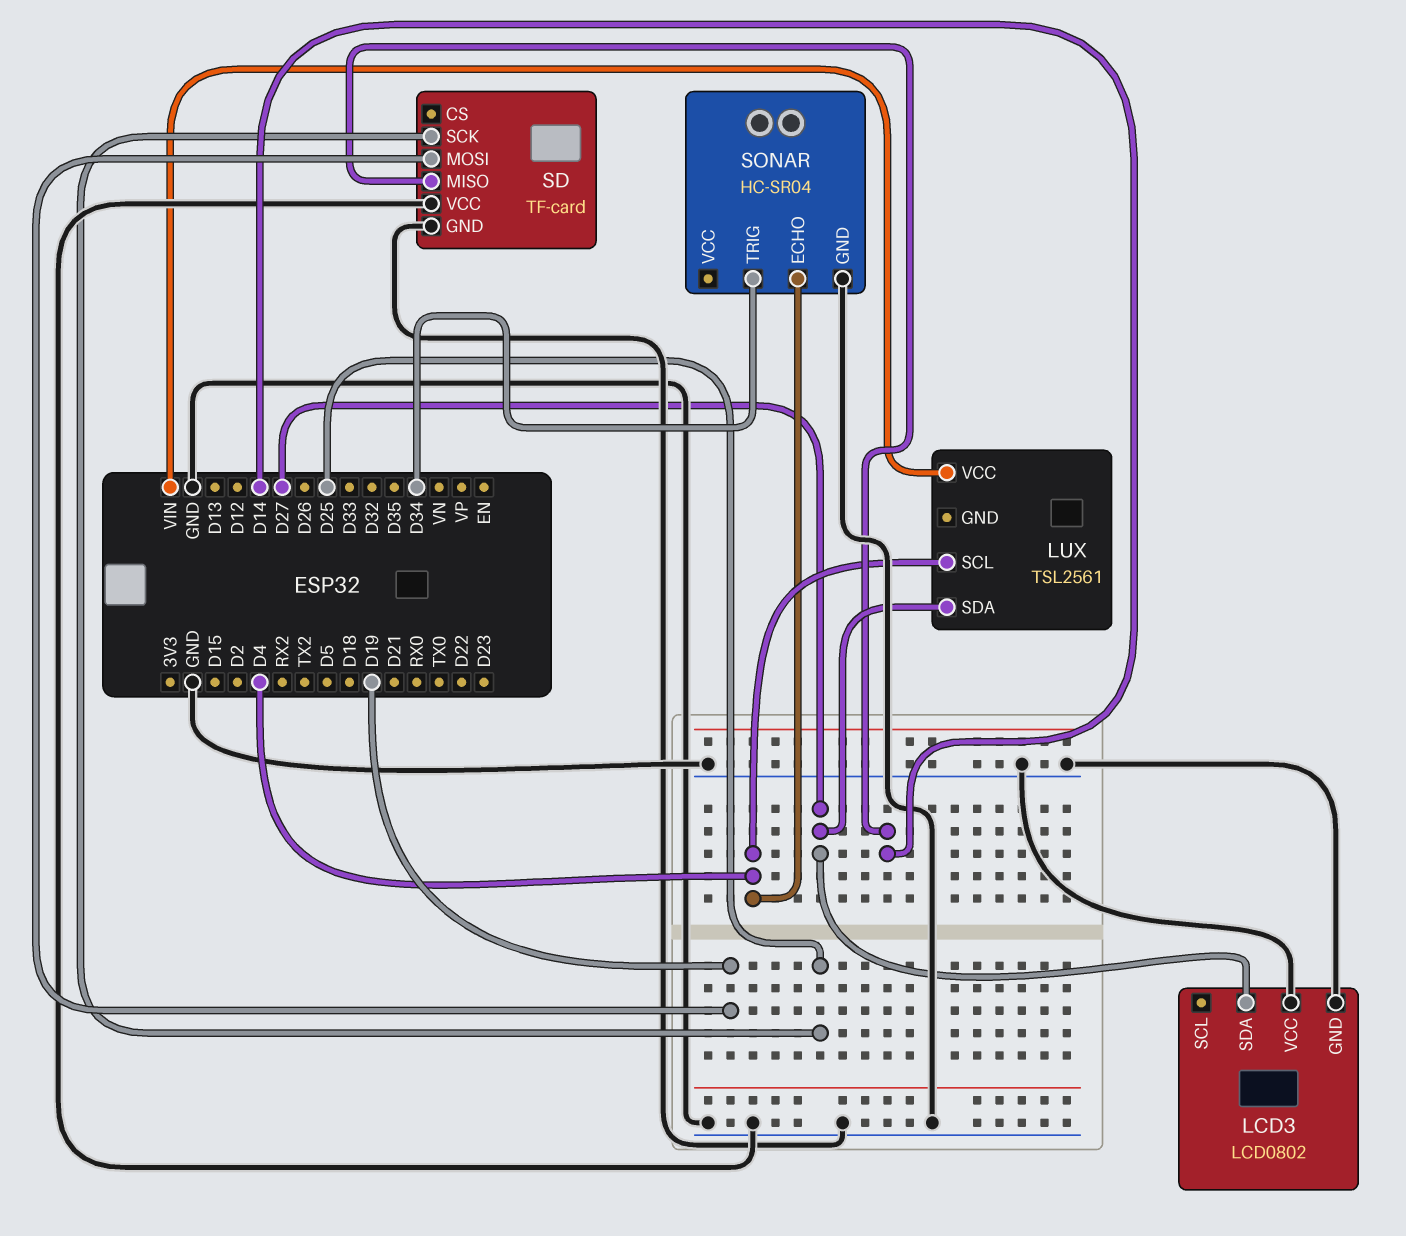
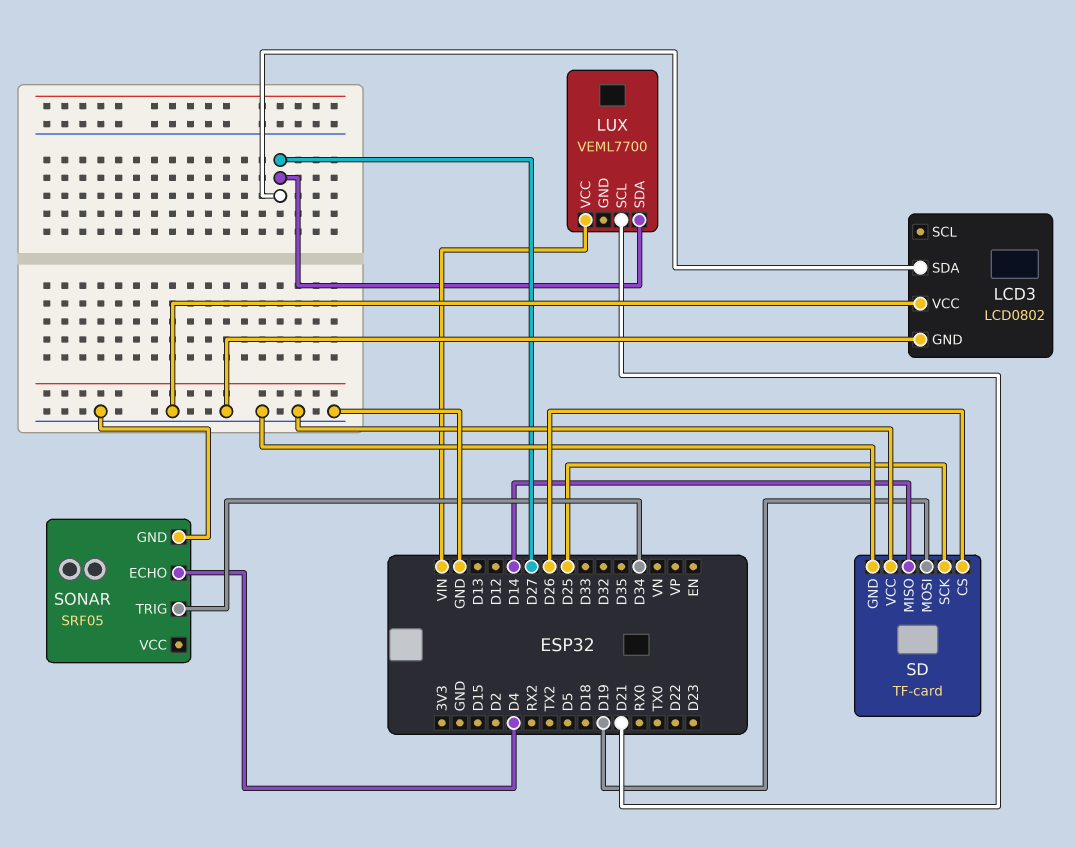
LUX: TSL2561 -> VEML7700
LUX pin SCL: D4 -> D21
SD pin CS: none -> D26
SONAR: HC-SR04 -> SRF05

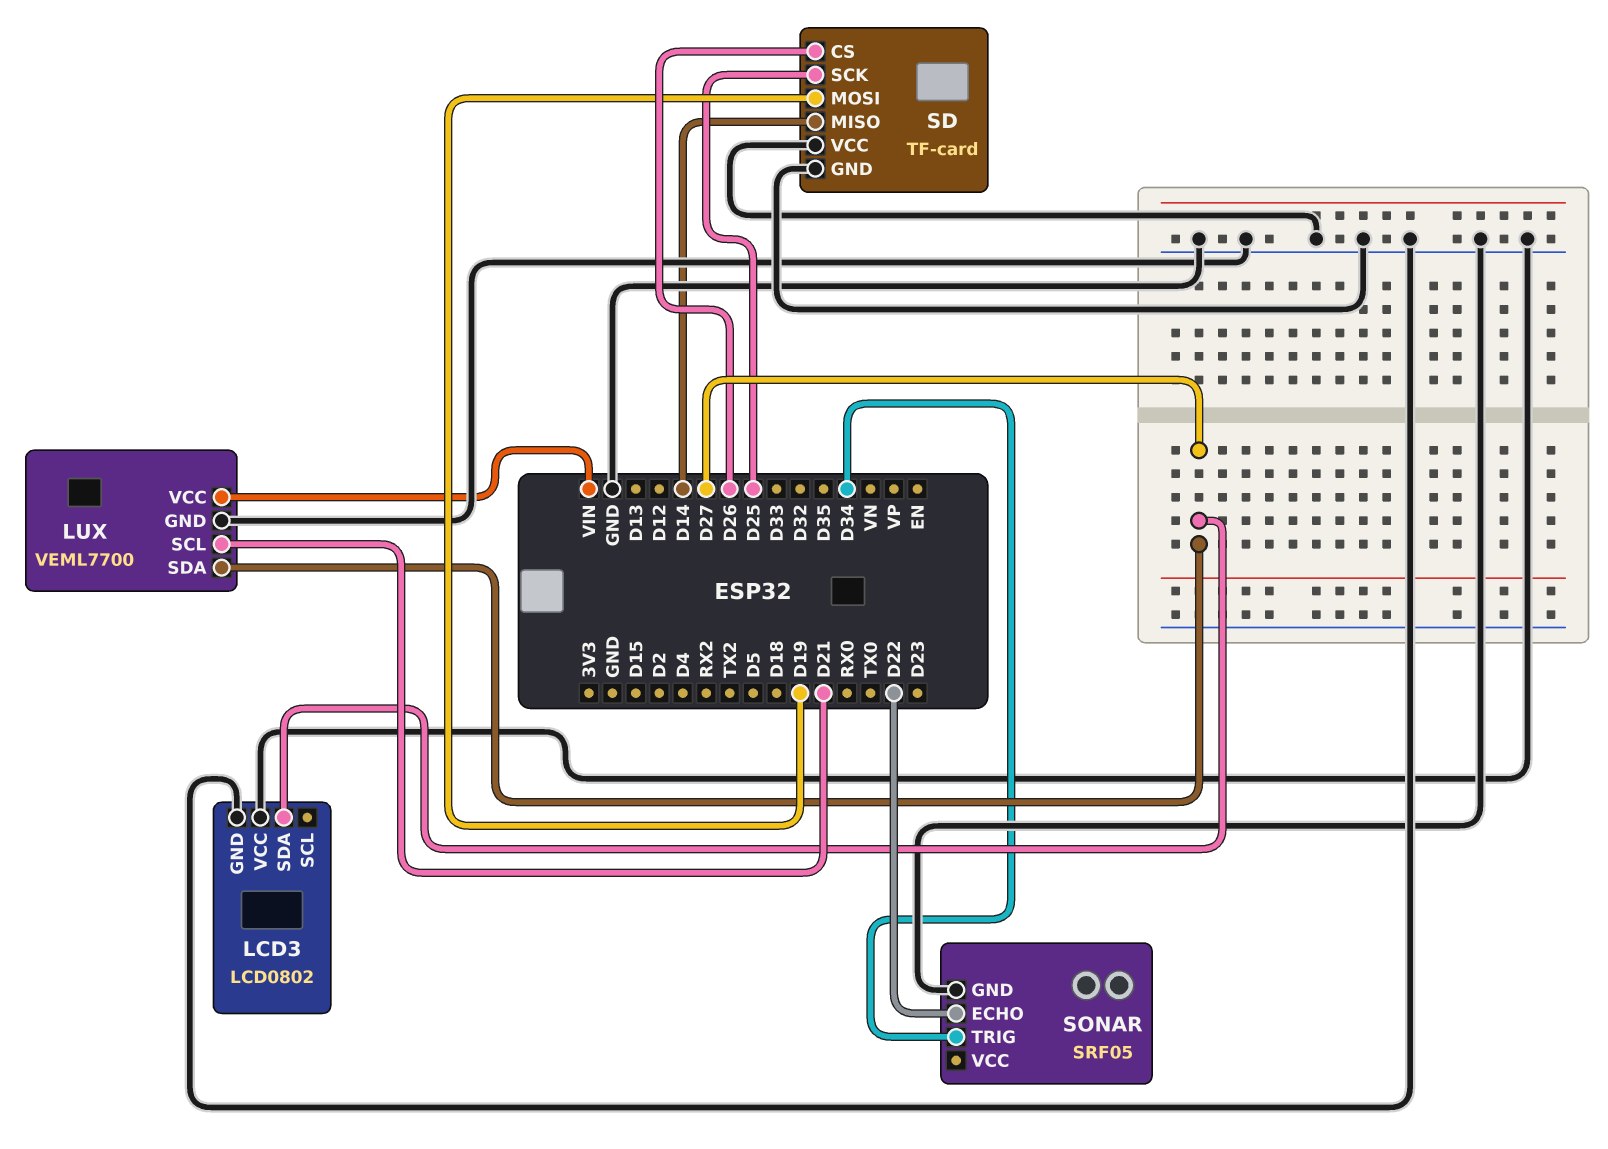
LUX pin GND: none -> GND
SONAR pin ECHO: D4 -> D22

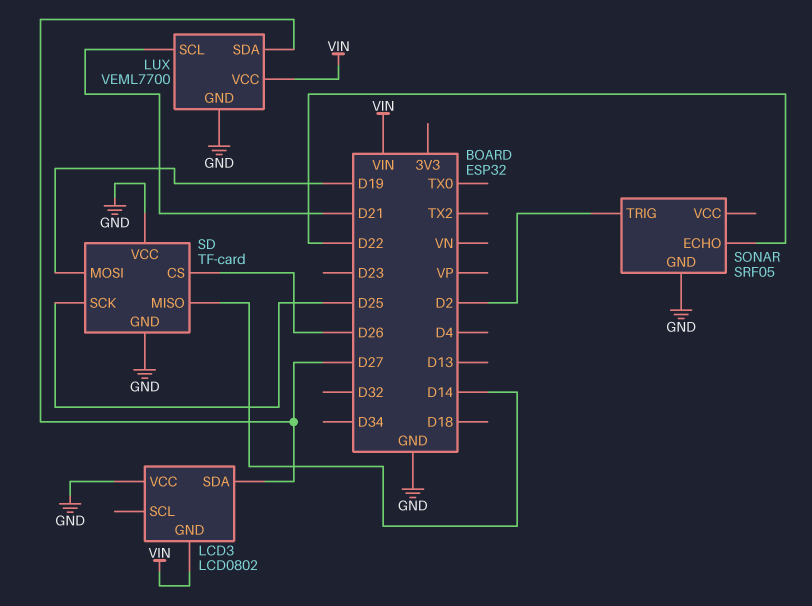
LCD3 pin GND: GND -> VIN
SONAR pin TRIG: D34 -> D2

